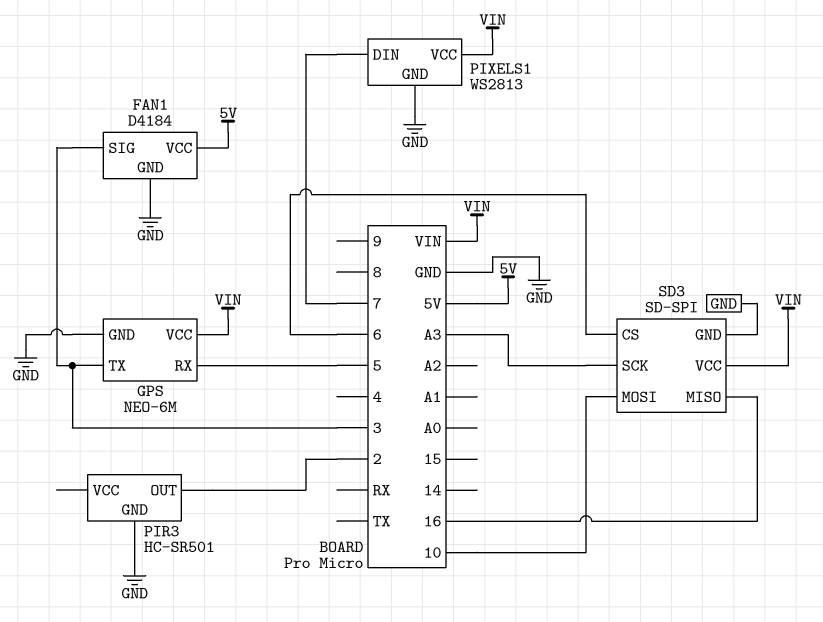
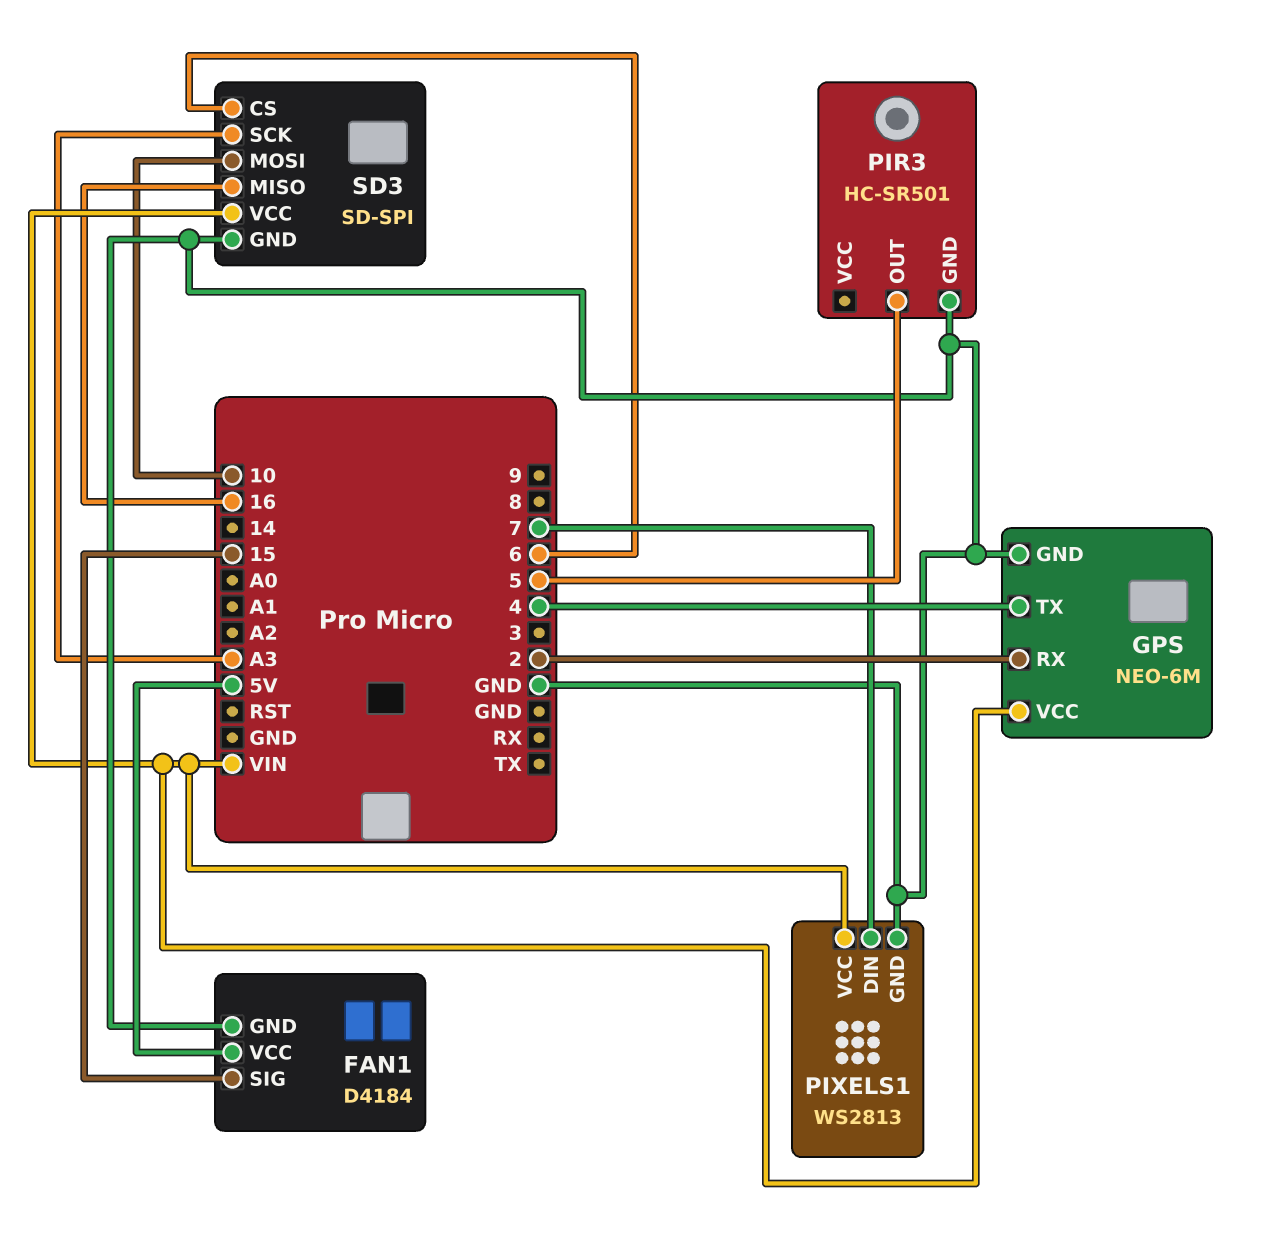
FAN1 pin SIG: 3 -> 15
GPS pin RX: 5 -> 2
GPS pin TX: 3 -> 4
PIR3 pin OUT: 2 -> 5

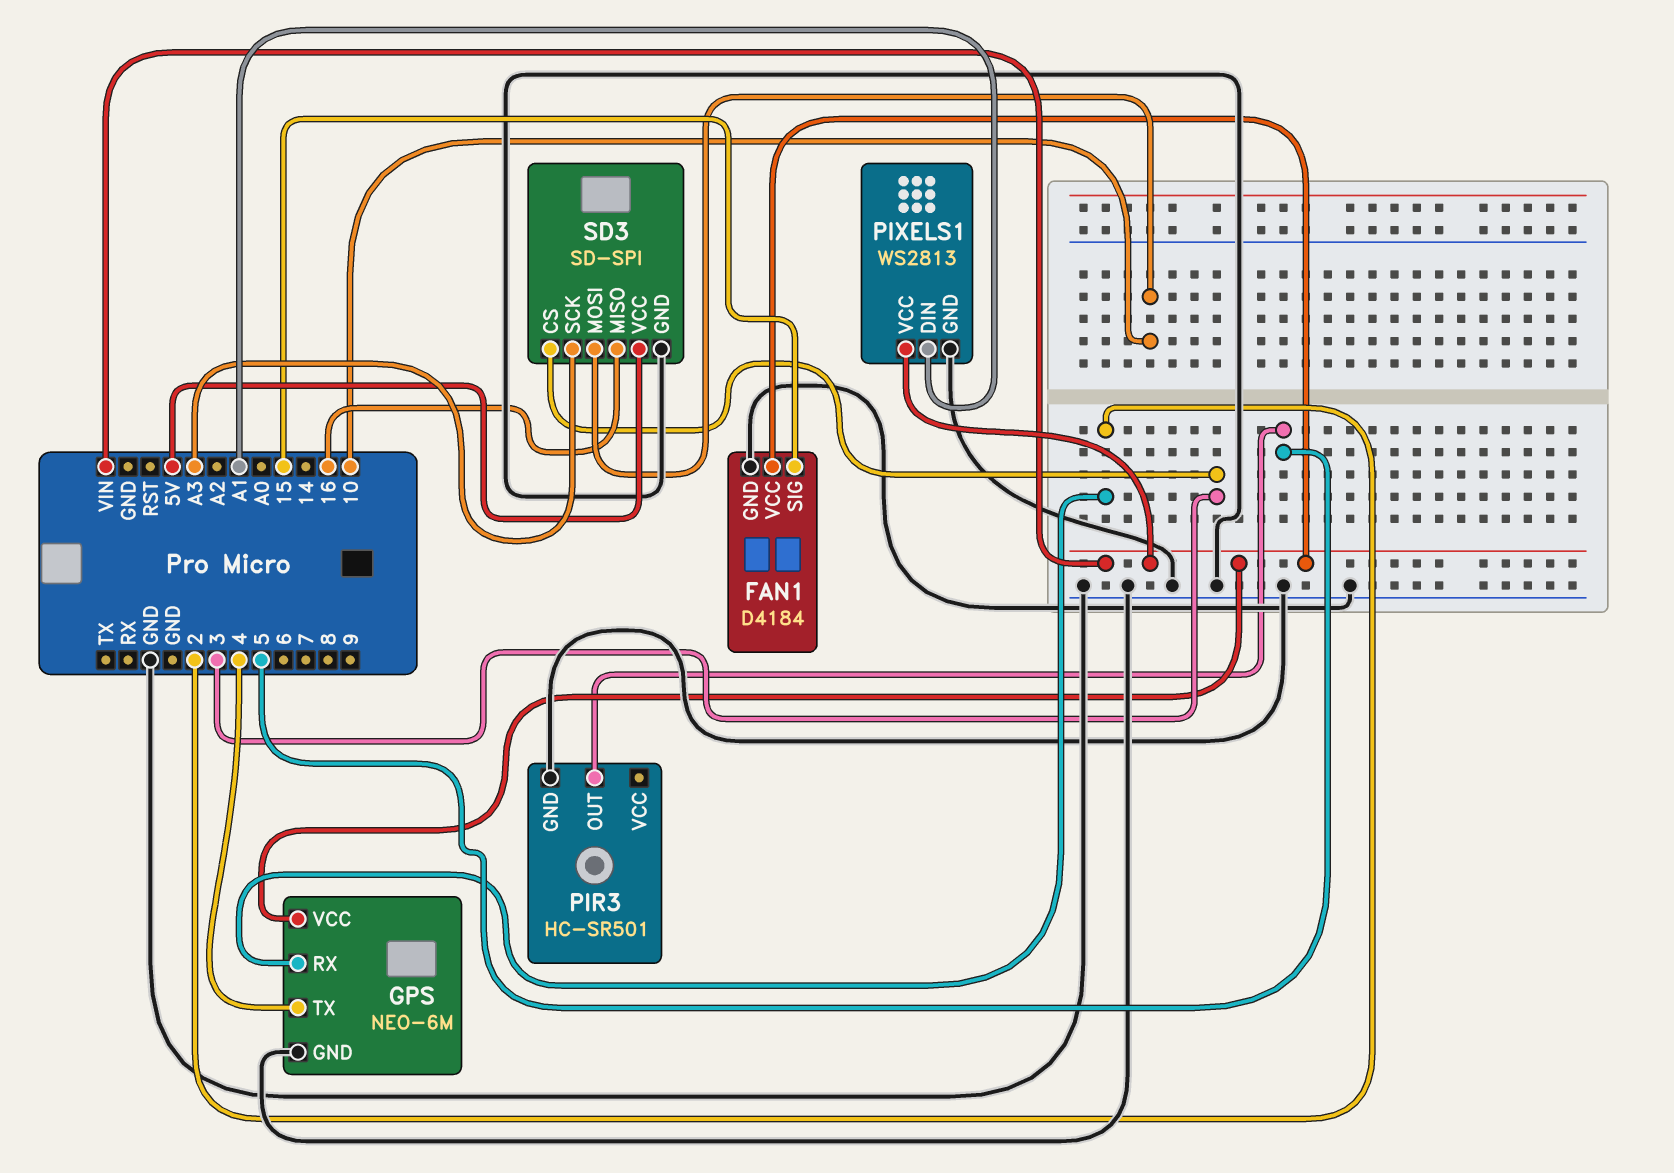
FAN1 pin VCC: 5V -> VIN
PIXELS1 pin DIN: 7 -> A1
SD3 pin CS: 6 -> 3
SD3 pin VCC: VIN -> 5V

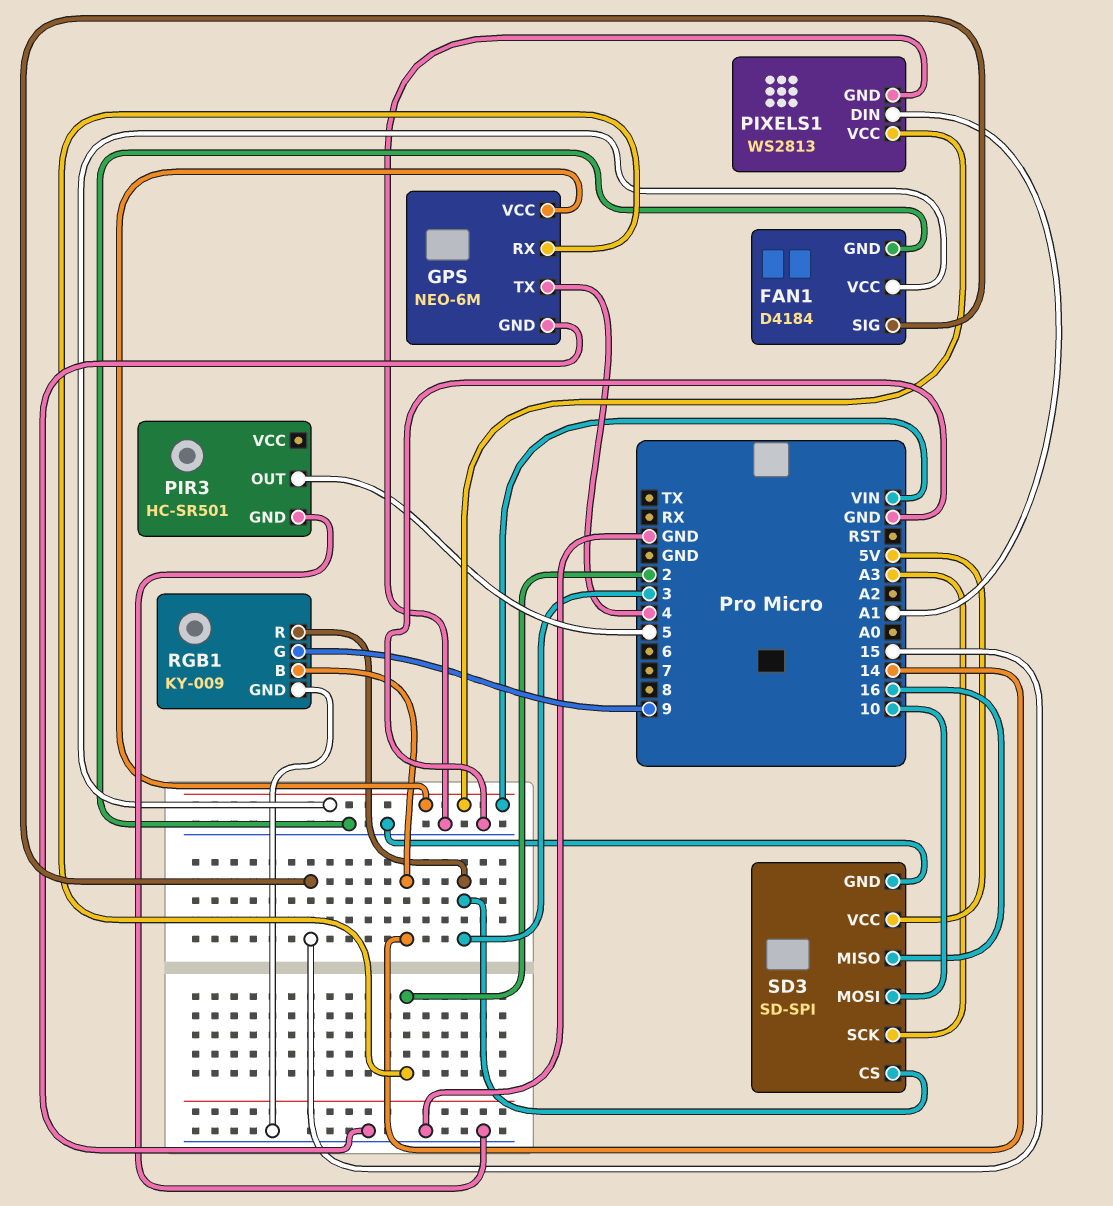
RGB1: none -> KY-009
RGB1 pin B: none -> 14
RGB1 pin G: none -> 9
RGB1 pin GND: none -> GND
RGB1 pin R: none -> 3

